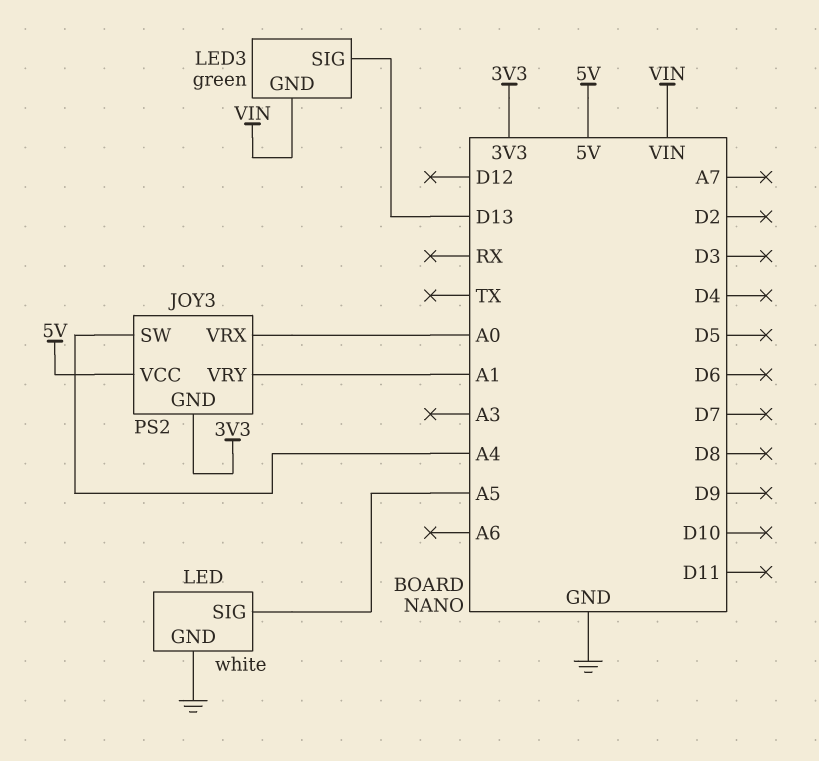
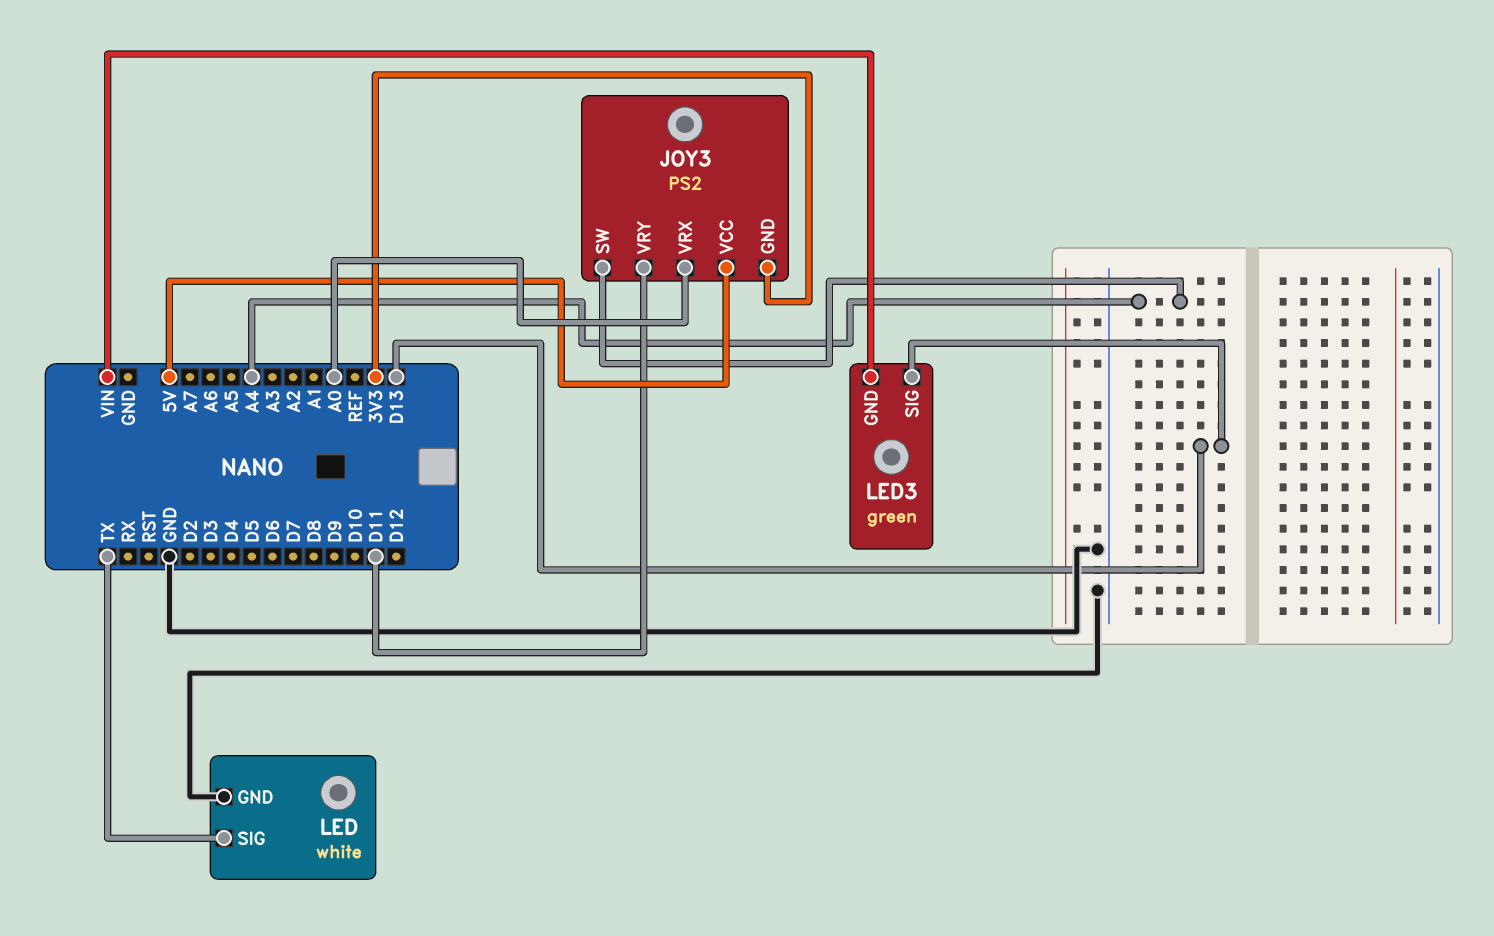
JOY3 pin VRY: A1 -> D11
LED pin SIG: A5 -> TX

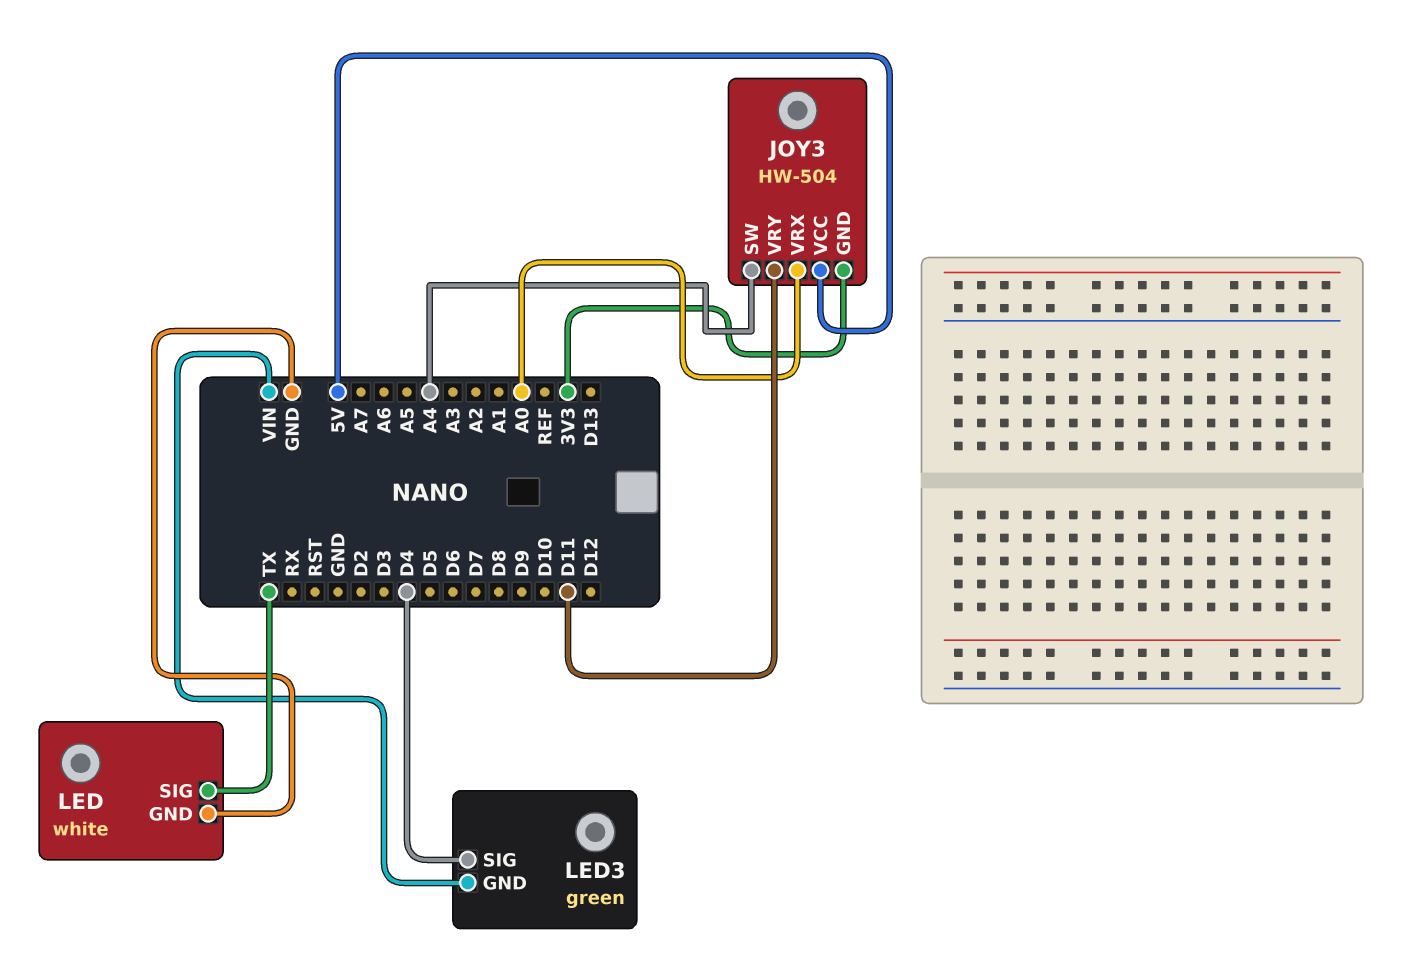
JOY3: PS2 -> HW-504
LED3 pin SIG: D13 -> D4

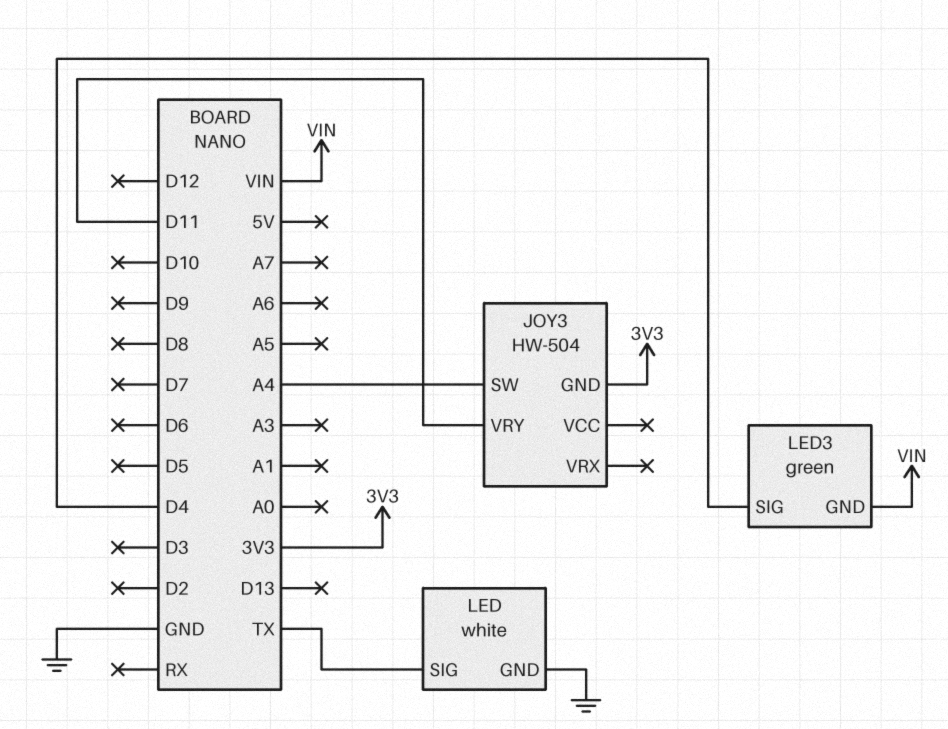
JOY3 pin VCC: 5V -> none
JOY3 pin VRX: A0 -> none

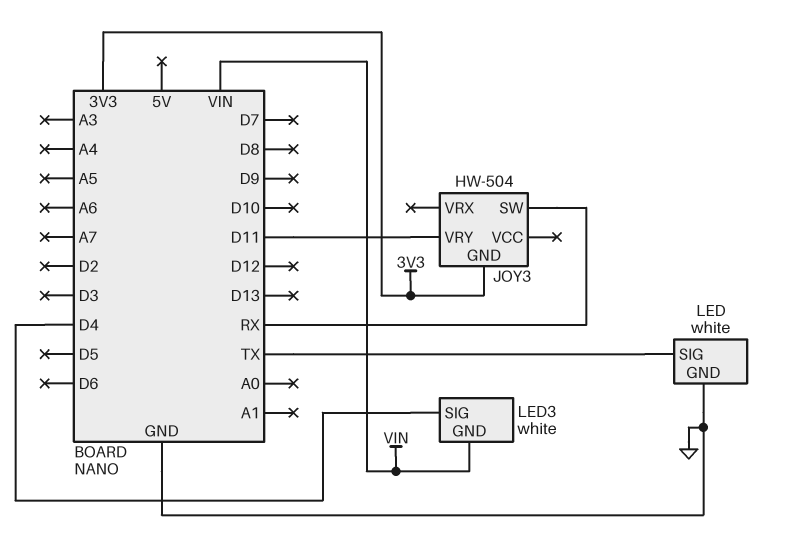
JOY3 pin SW: A4 -> RX
LED3: green -> white

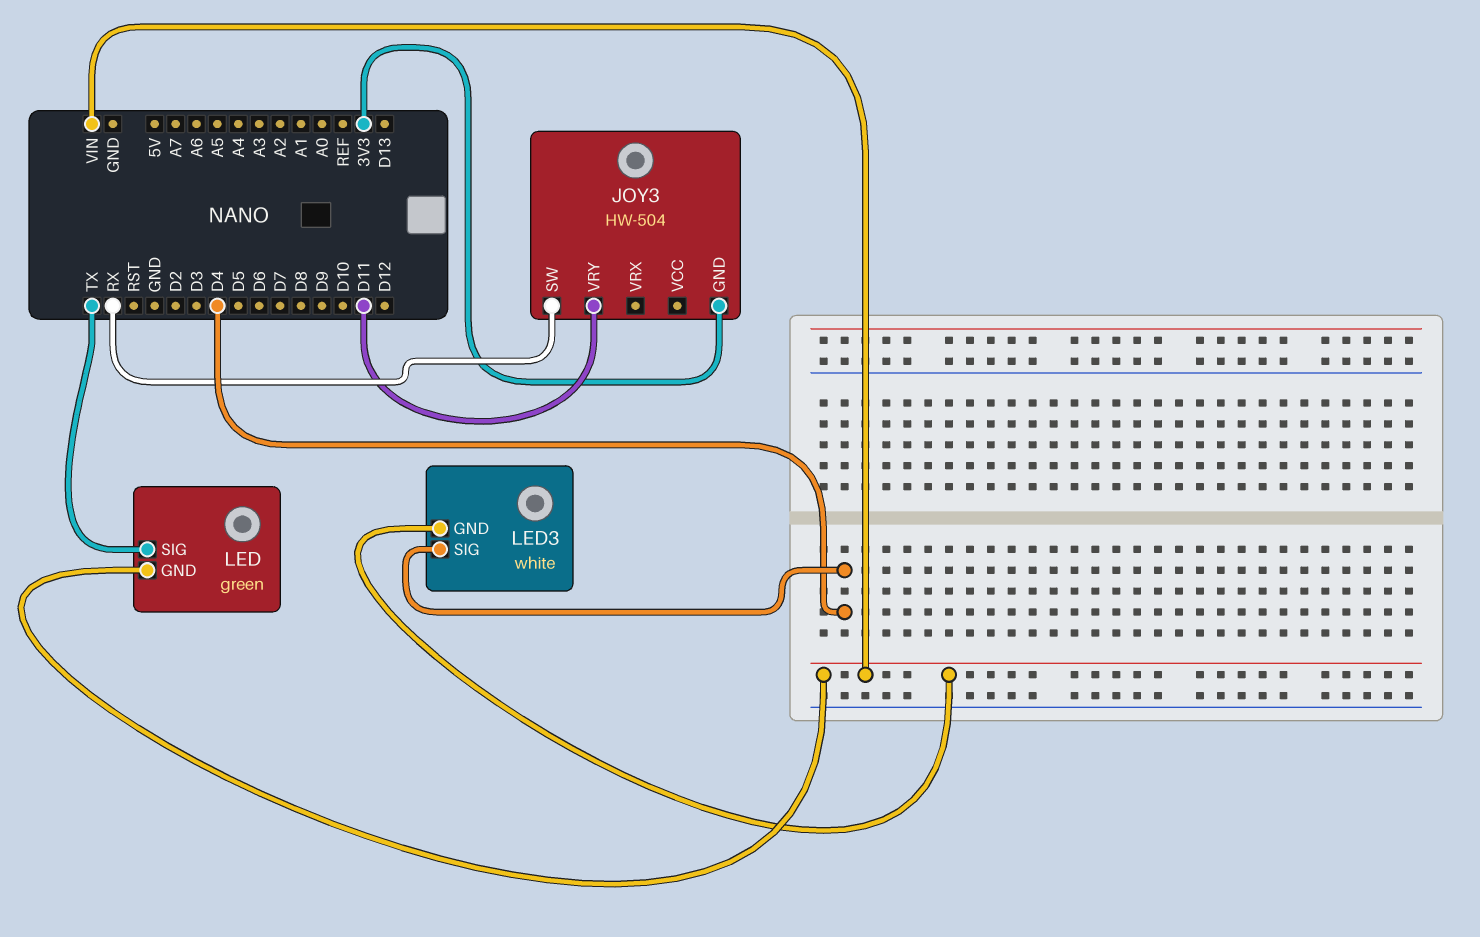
LED: white -> green
LED pin GND: GND -> VIN

